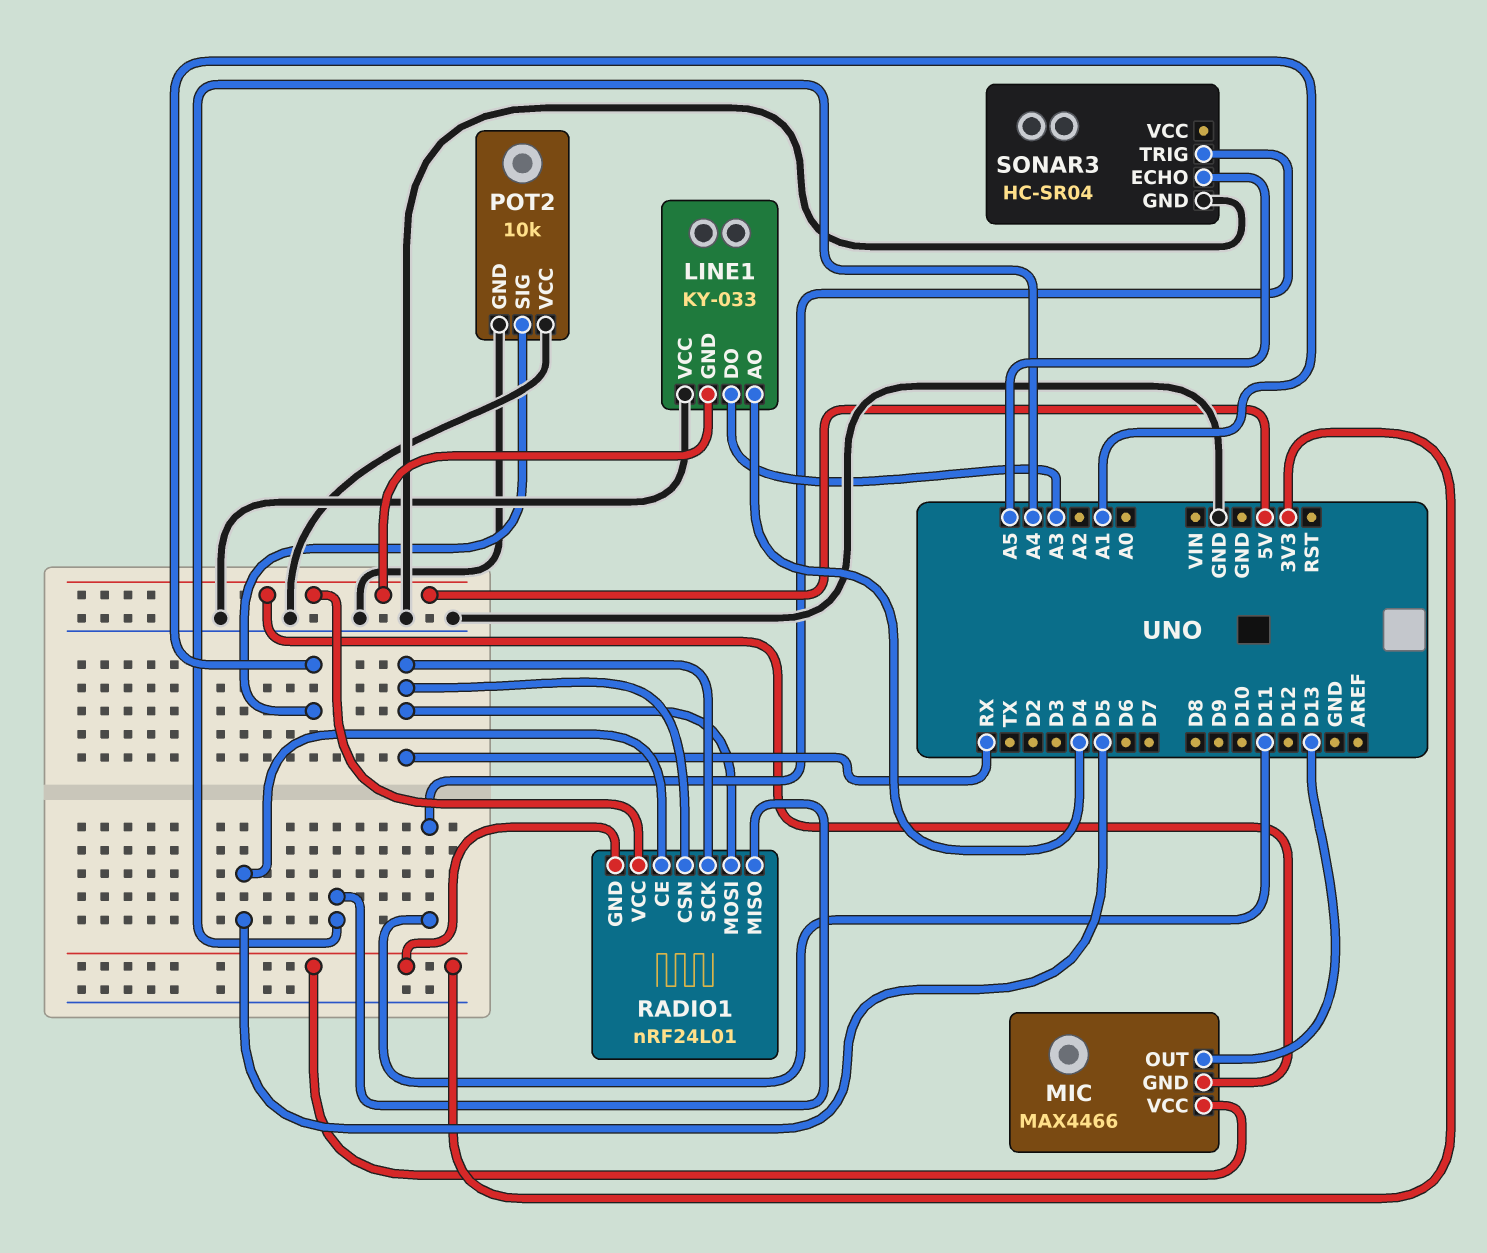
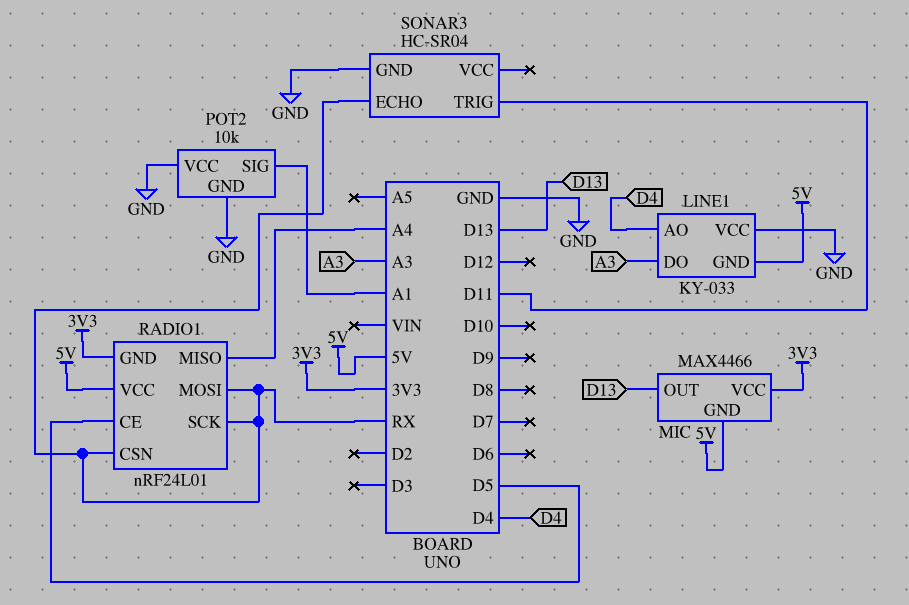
SONAR3 pin ECHO: A5 -> RX

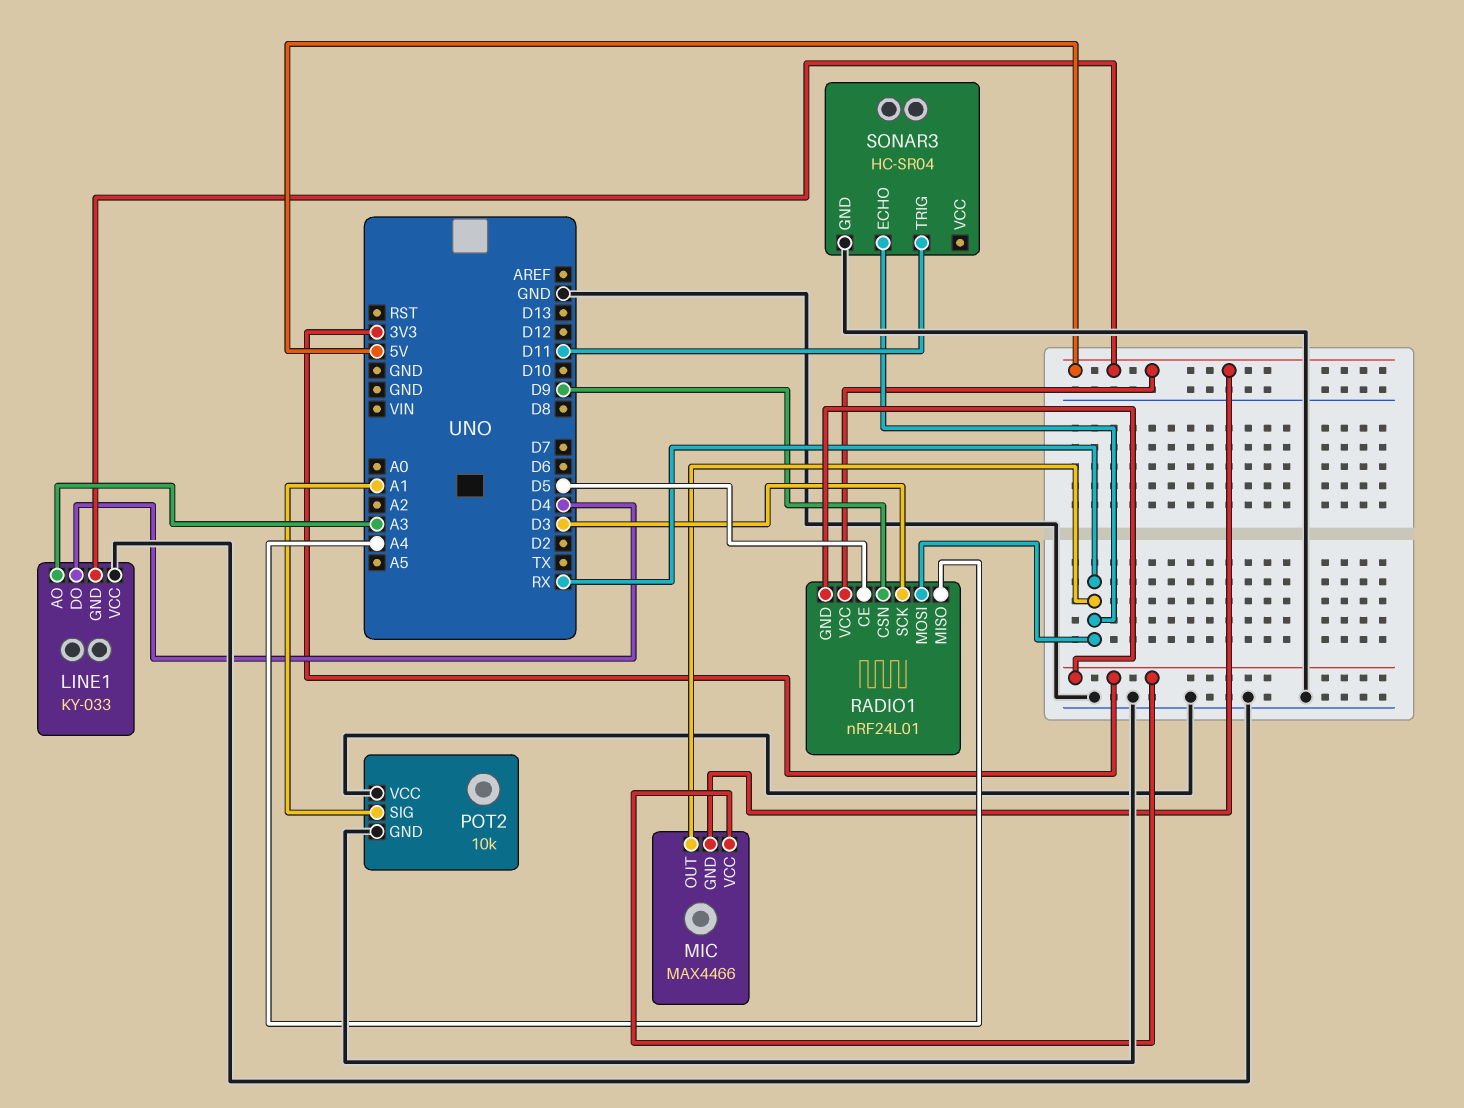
LINE1 pin AO: D4 -> A3
LINE1 pin DO: A3 -> D4
MIC pin OUT: D13 -> RX
RADIO1 pin CSN: RX -> D9
RADIO1 pin SCK: RX -> D3

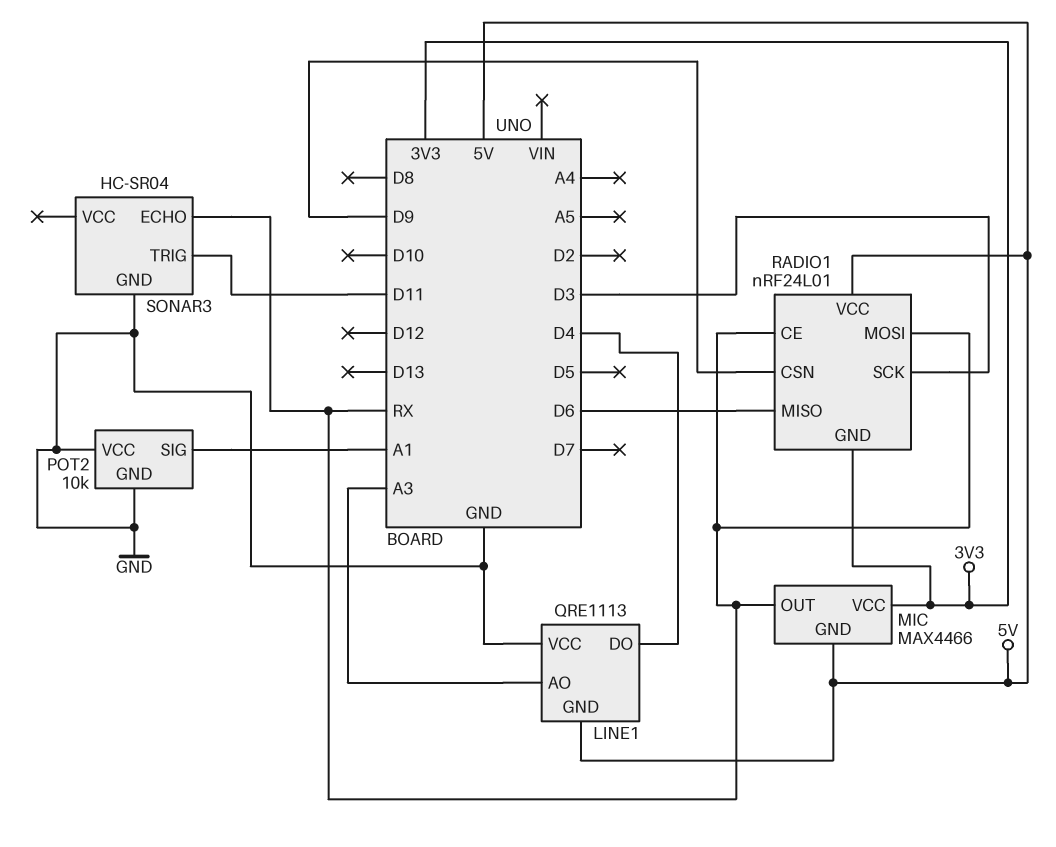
LINE1: KY-033 -> QRE1113
RADIO1 pin CE: D5 -> RX
RADIO1 pin MISO: A4 -> D6

